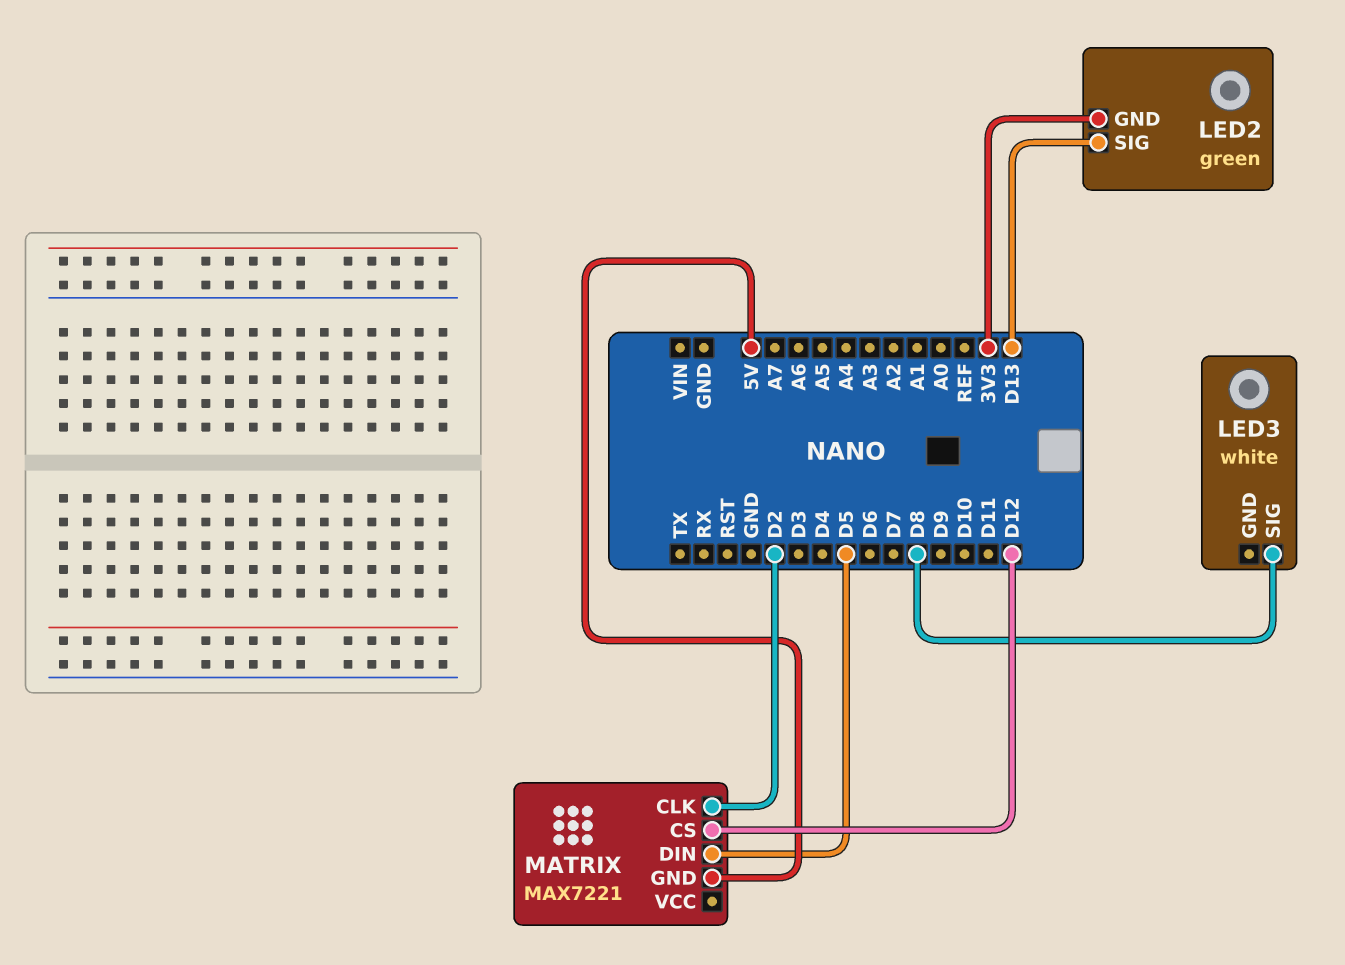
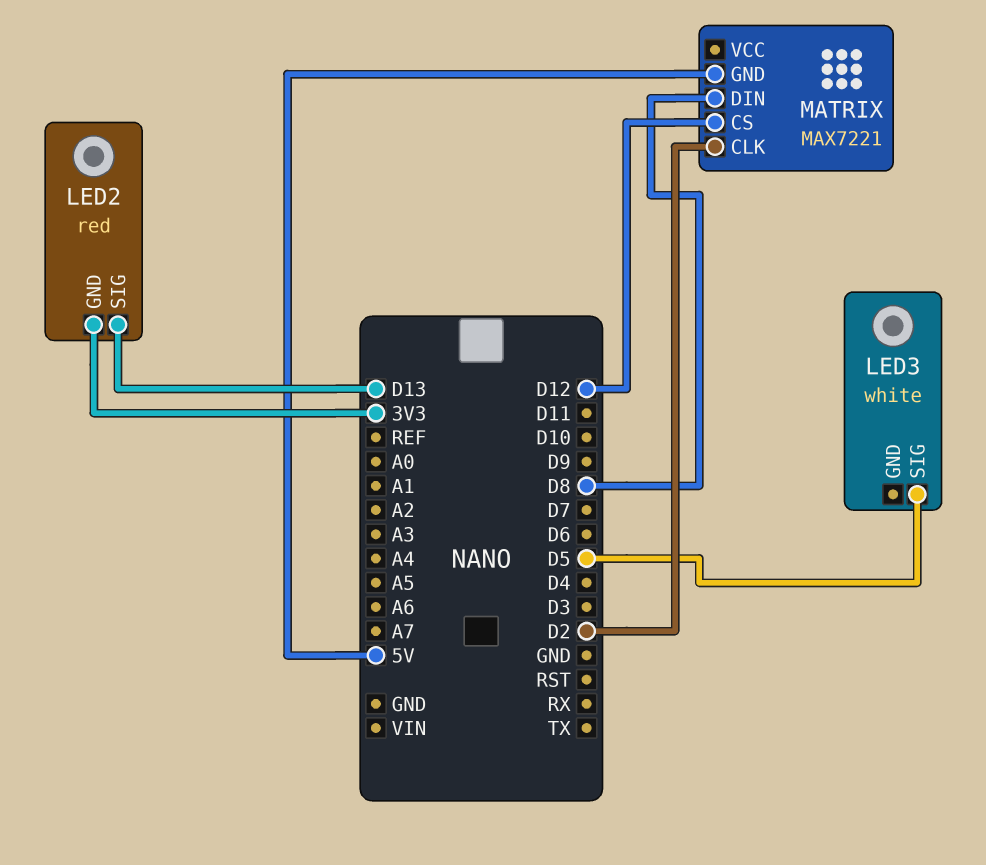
LED2: green -> red
LED3 pin SIG: D8 -> D5
MATRIX pin DIN: D5 -> D8

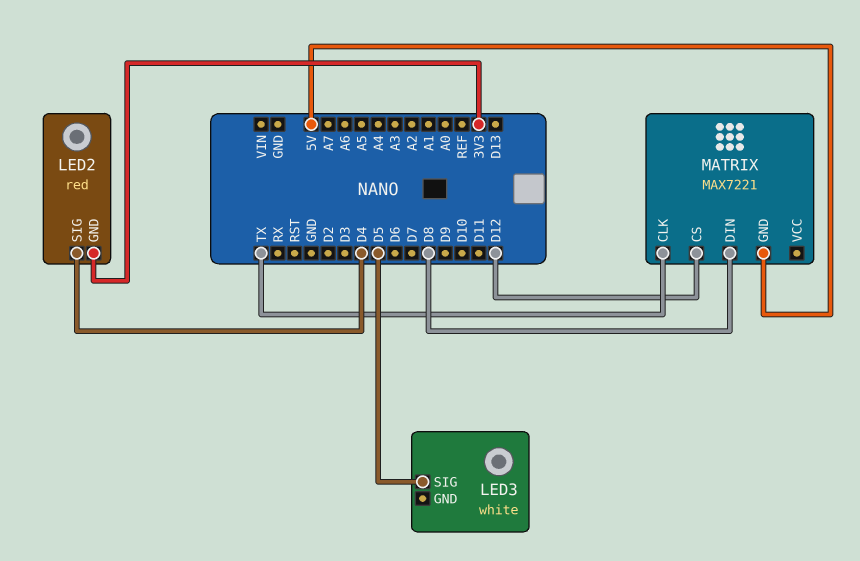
LED2 pin SIG: D13 -> D4
MATRIX pin CLK: D2 -> TX

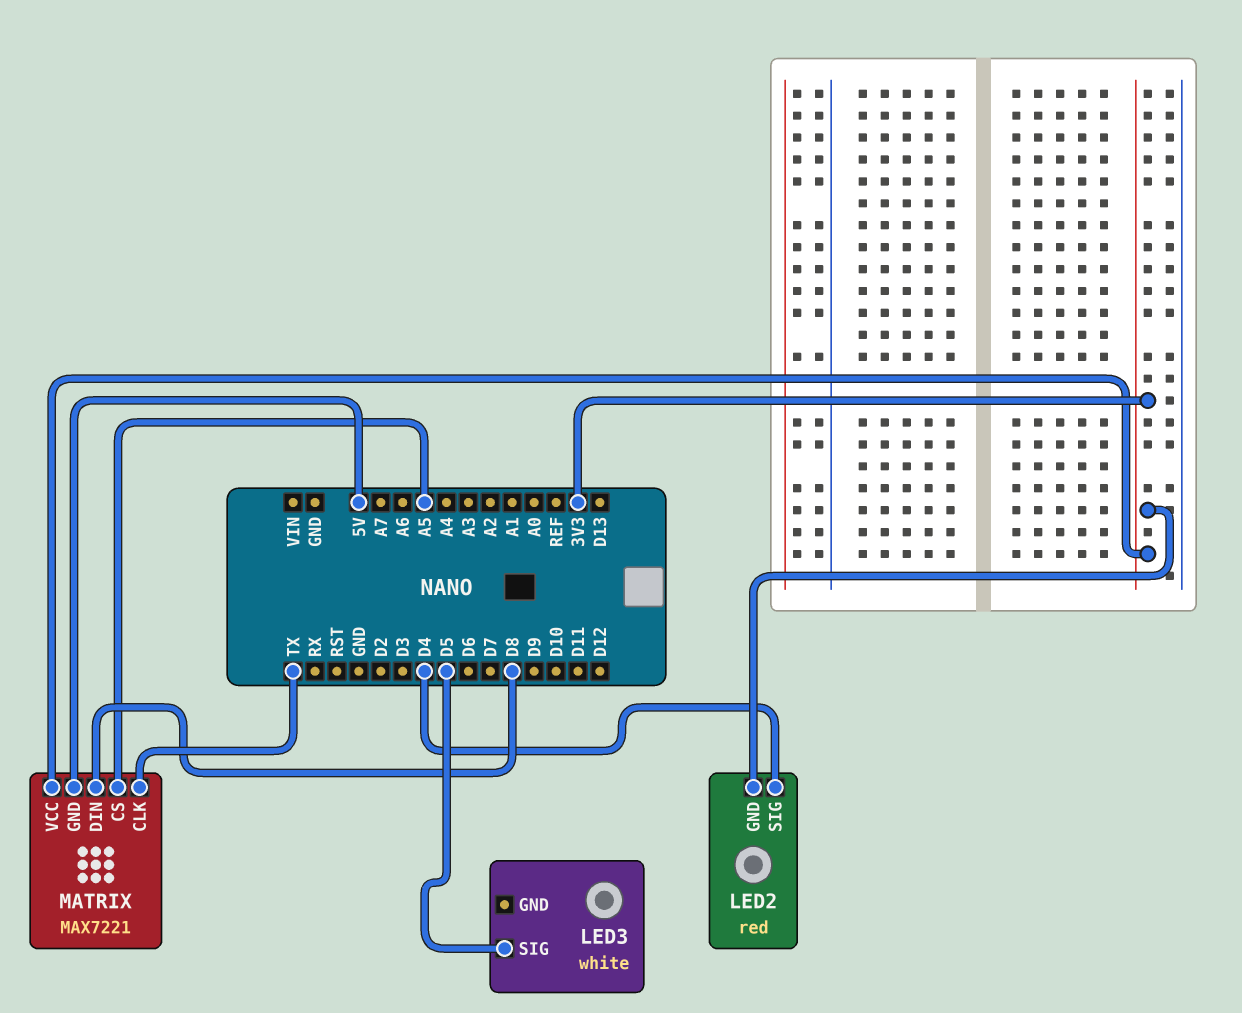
MATRIX pin CS: D12 -> A5
MATRIX pin VCC: none -> 3V3

